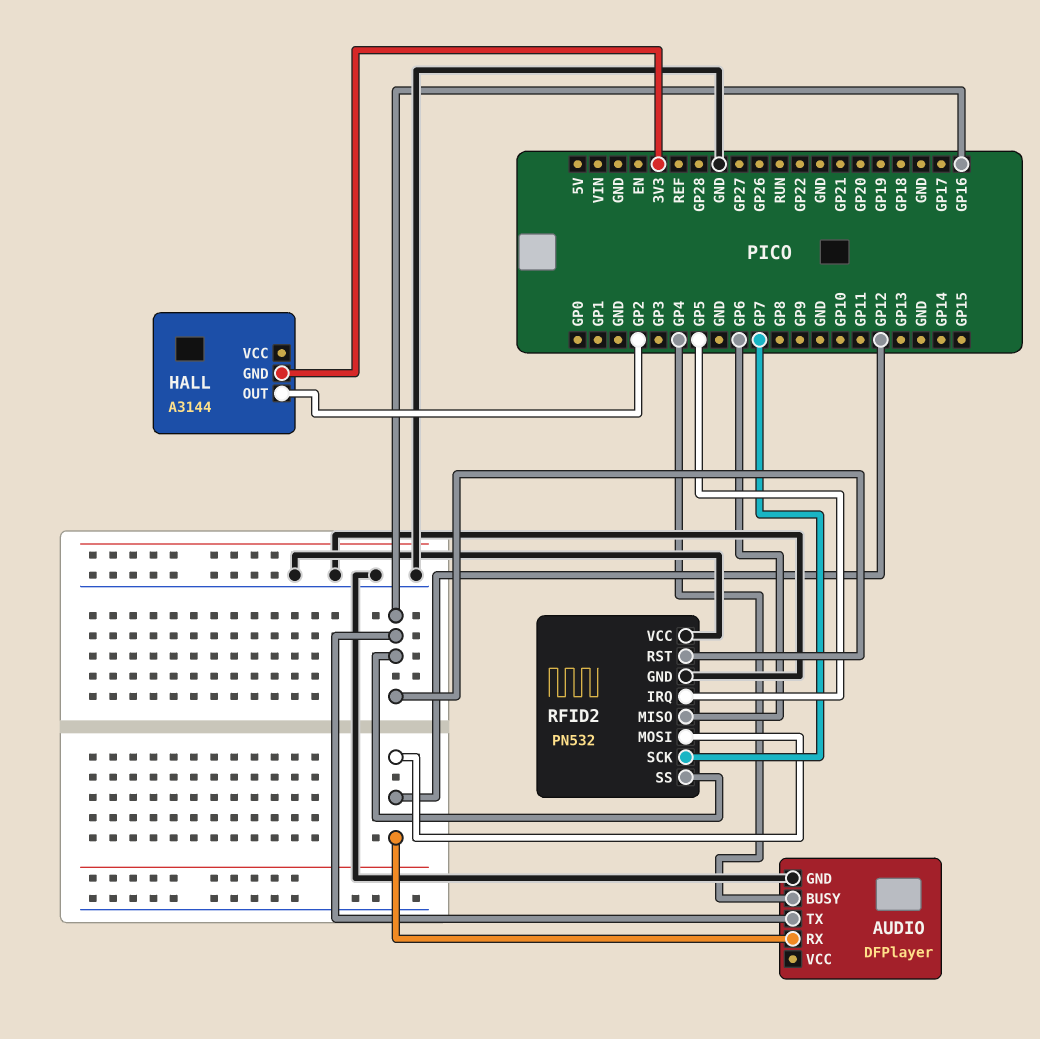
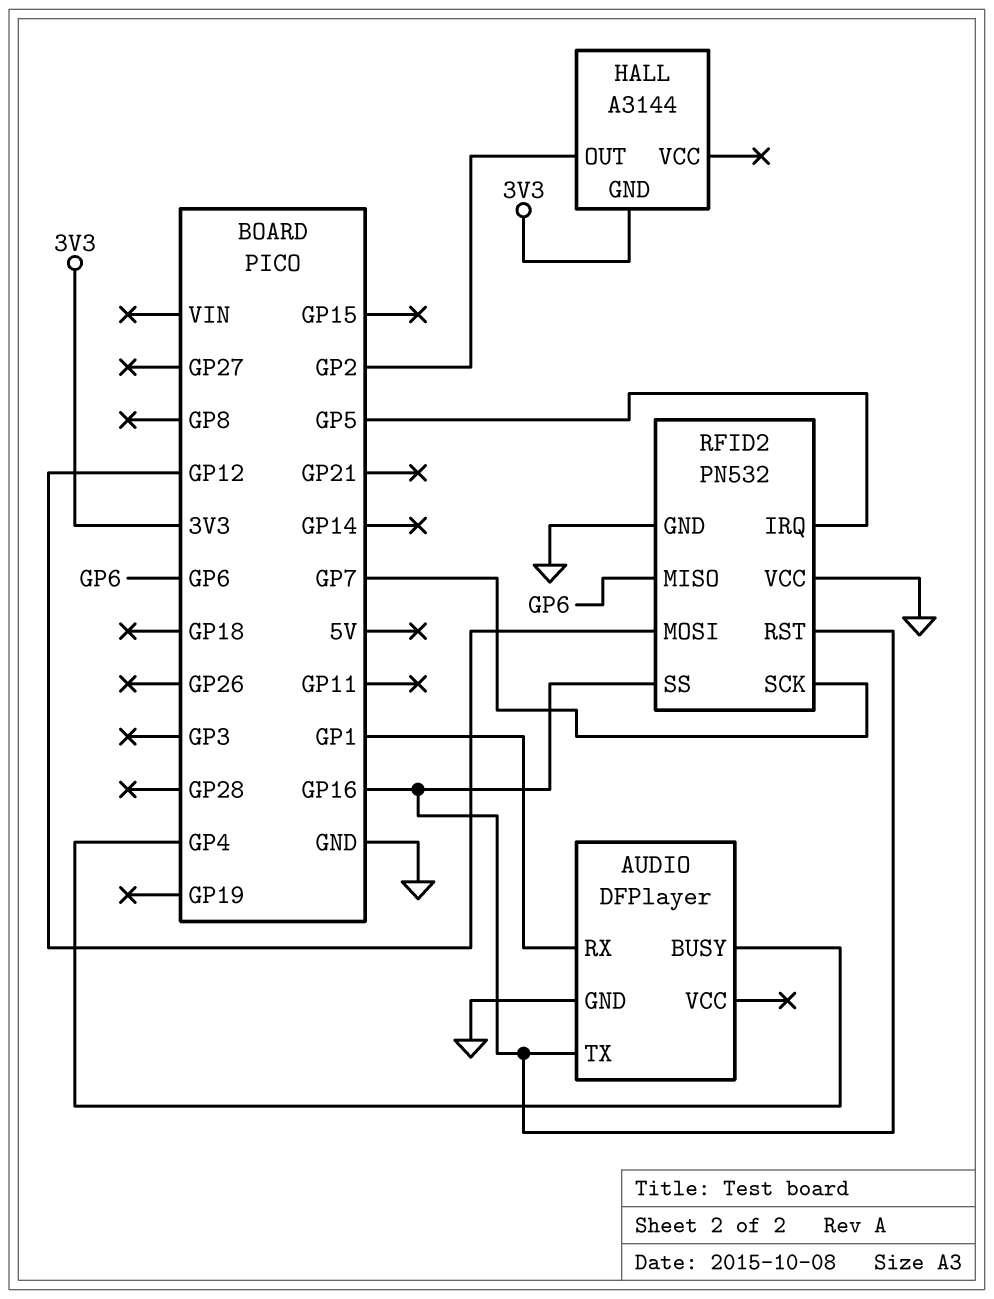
AUDIO pin RX: GP12 -> GP1

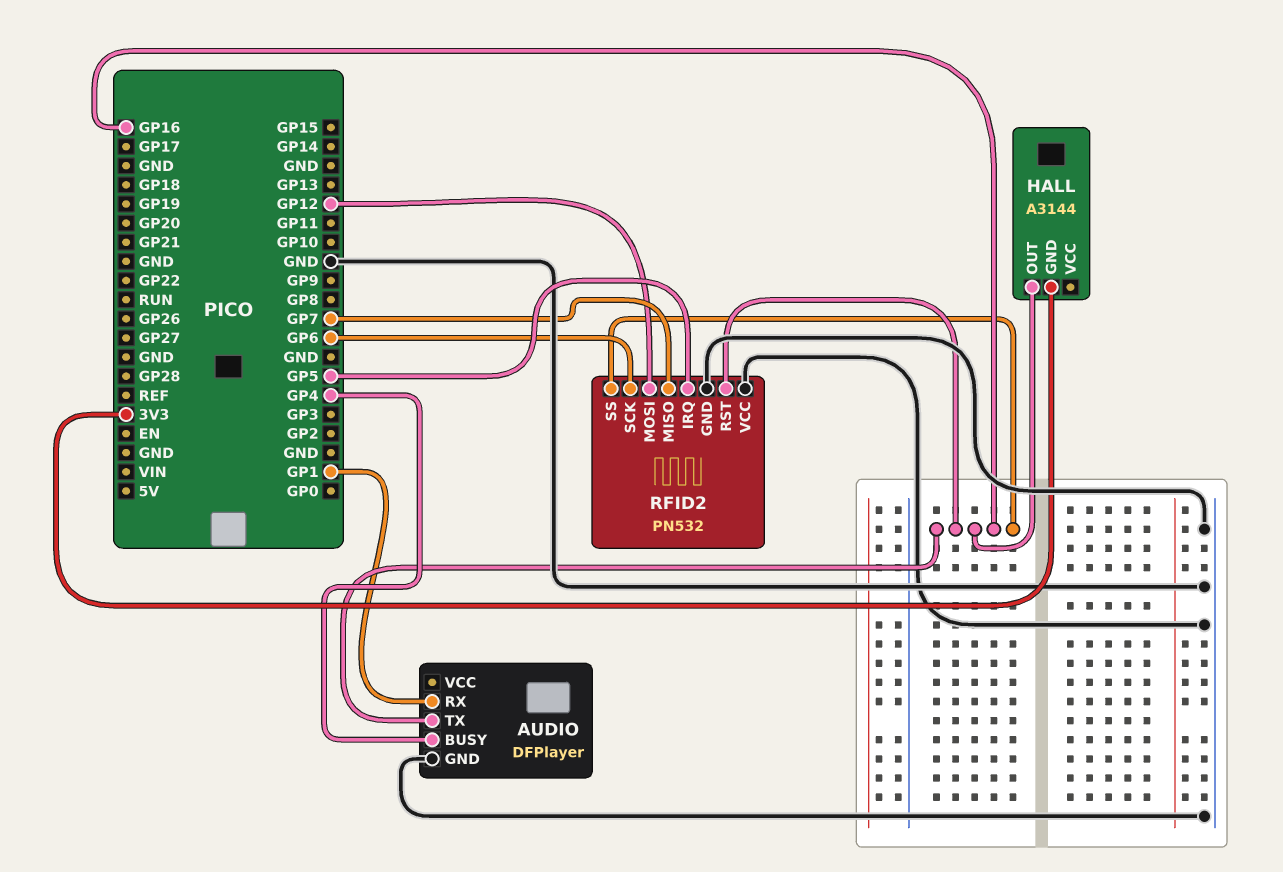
HALL pin OUT: GP2 -> GP16
RFID2 pin MISO: GP6 -> GP7
RFID2 pin SCK: GP7 -> GP6

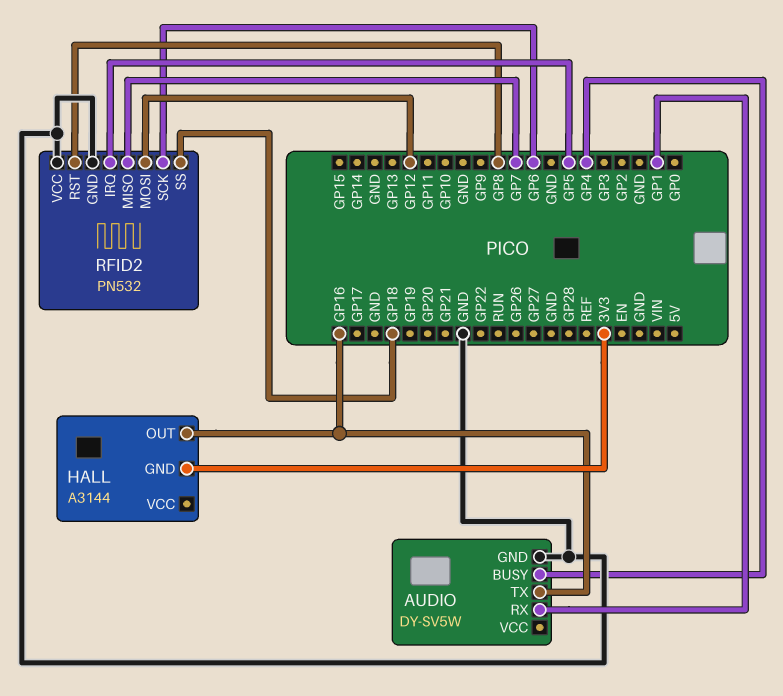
AUDIO: DFPlayer -> DY-SV5W
RFID2 pin RST: GP16 -> GP8
RFID2 pin SS: GP16 -> GP18

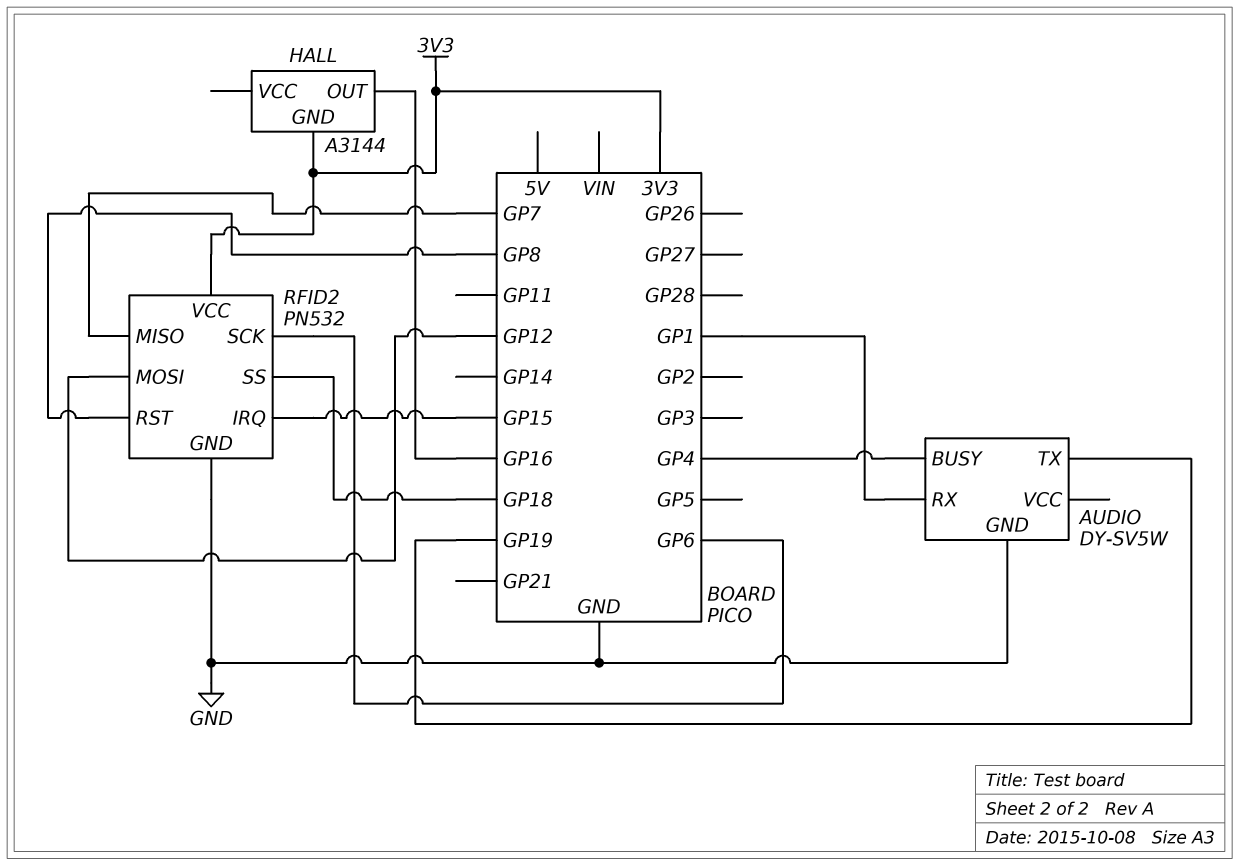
AUDIO pin TX: GP16 -> GP19
RFID2 pin IRQ: GP5 -> GP15
RFID2 pin VCC: GND -> 3V3

